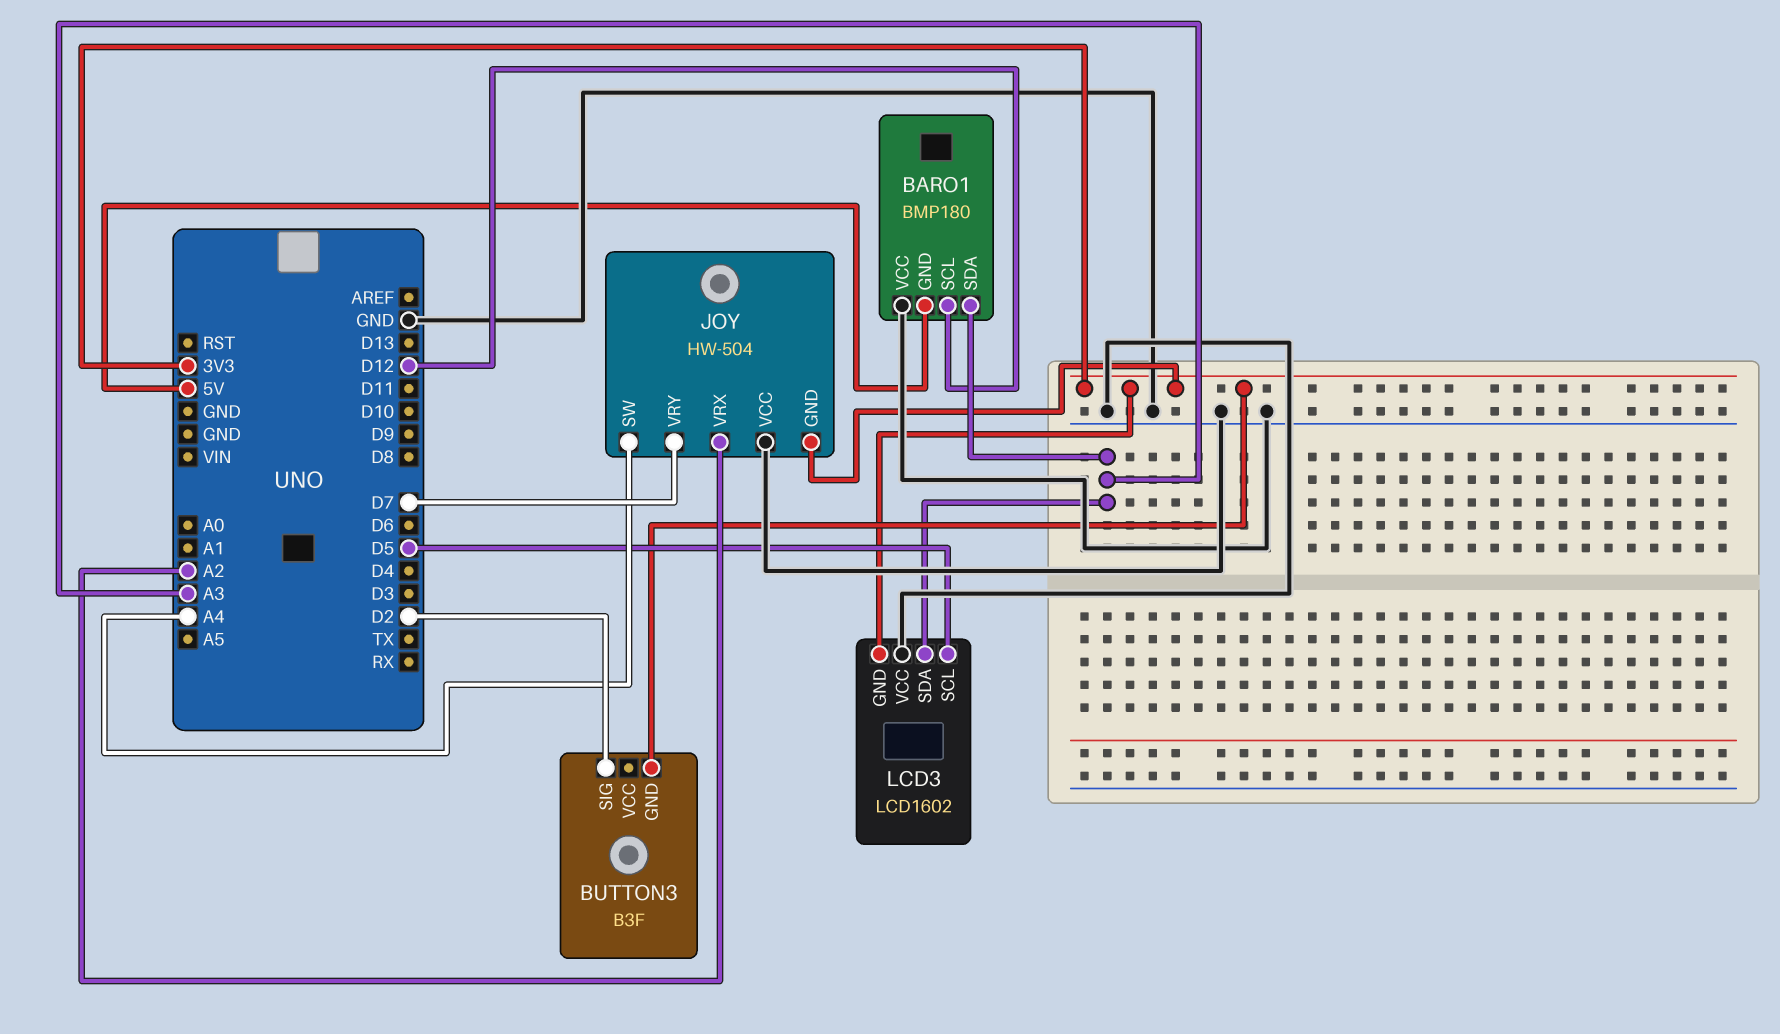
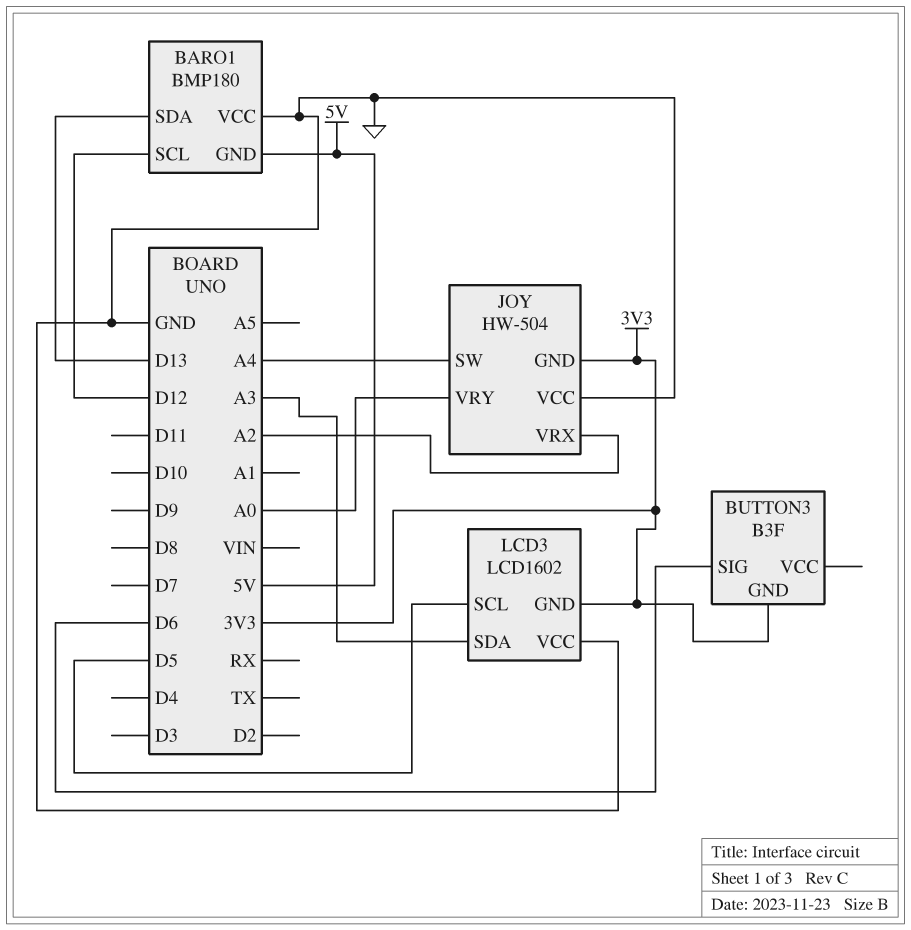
BARO1 pin SDA: A3 -> D13
BUTTON3 pin SIG: D2 -> D6
JOY pin VRY: D7 -> A0

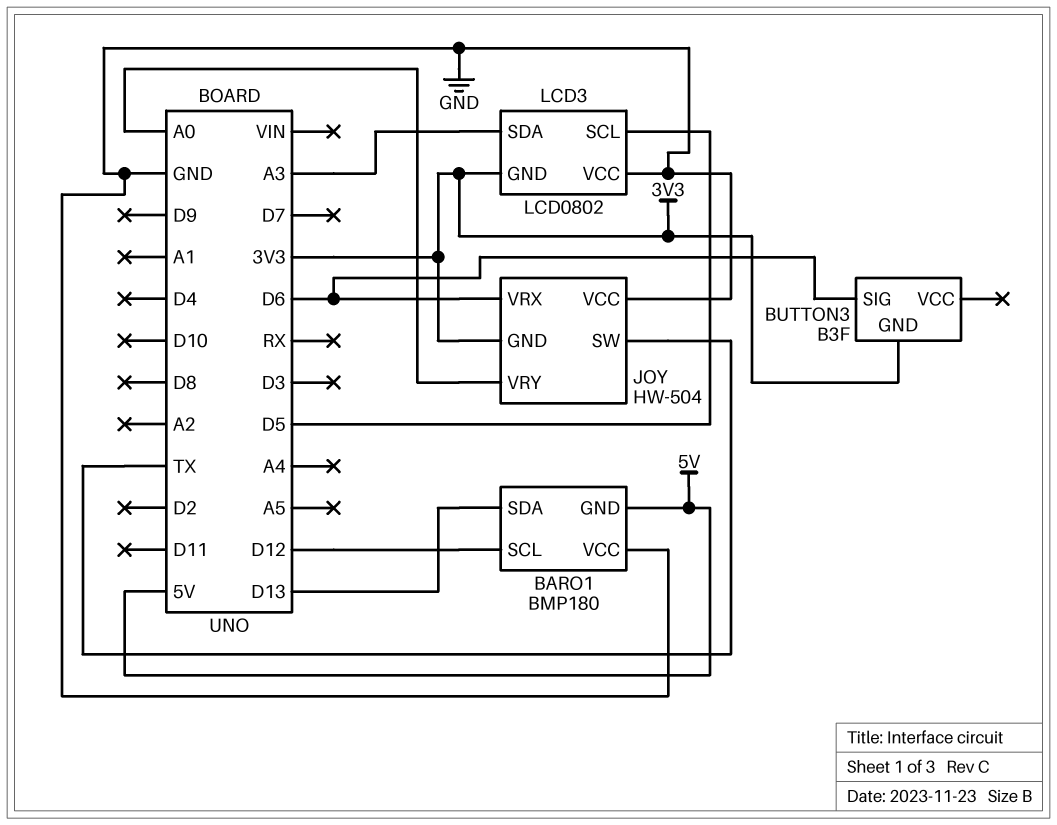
JOY pin SW: A4 -> TX
JOY pin VRX: A2 -> D6
LCD3: LCD1602 -> LCD0802

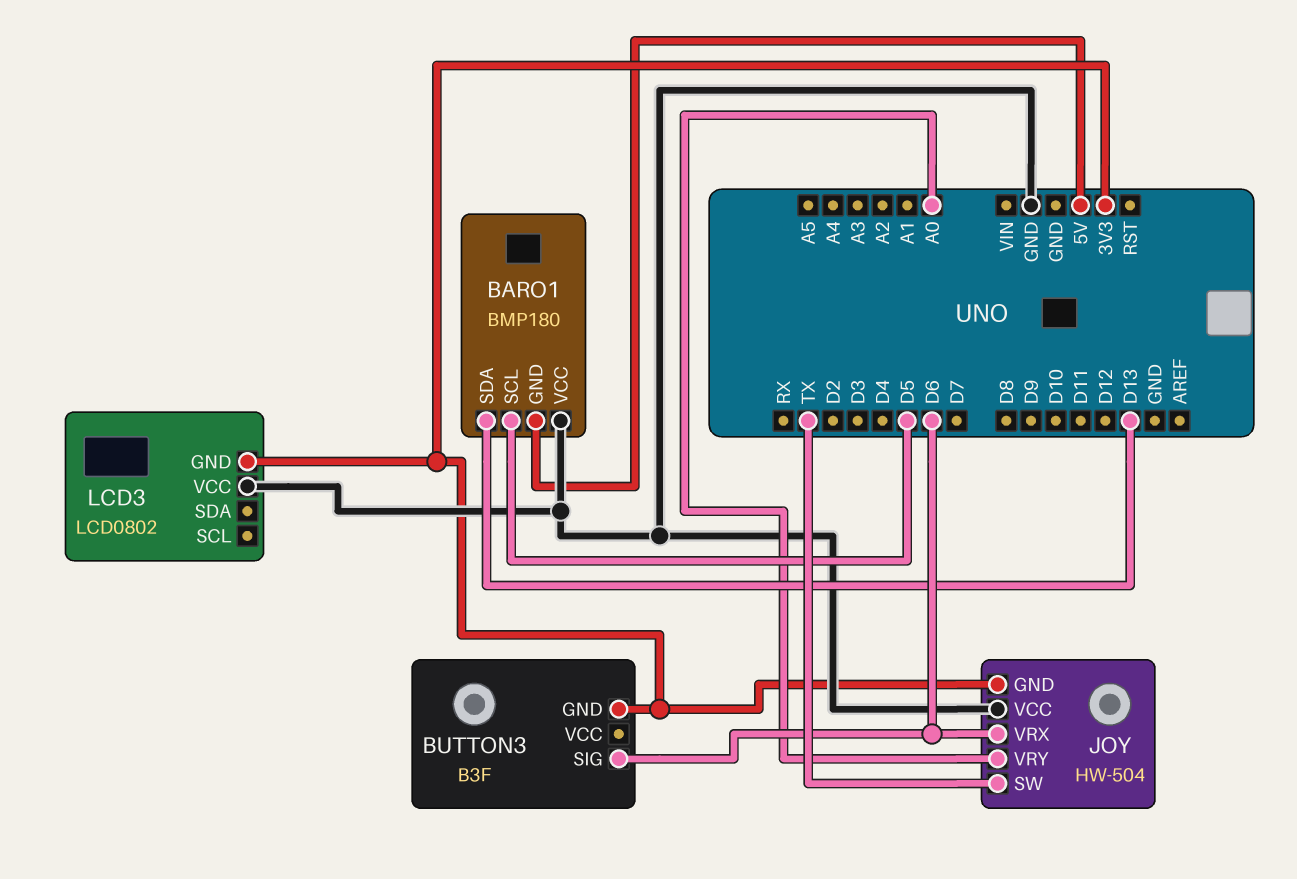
BARO1 pin SCL: D12 -> D5
LCD3 pin SCL: D5 -> none
LCD3 pin SDA: A3 -> none

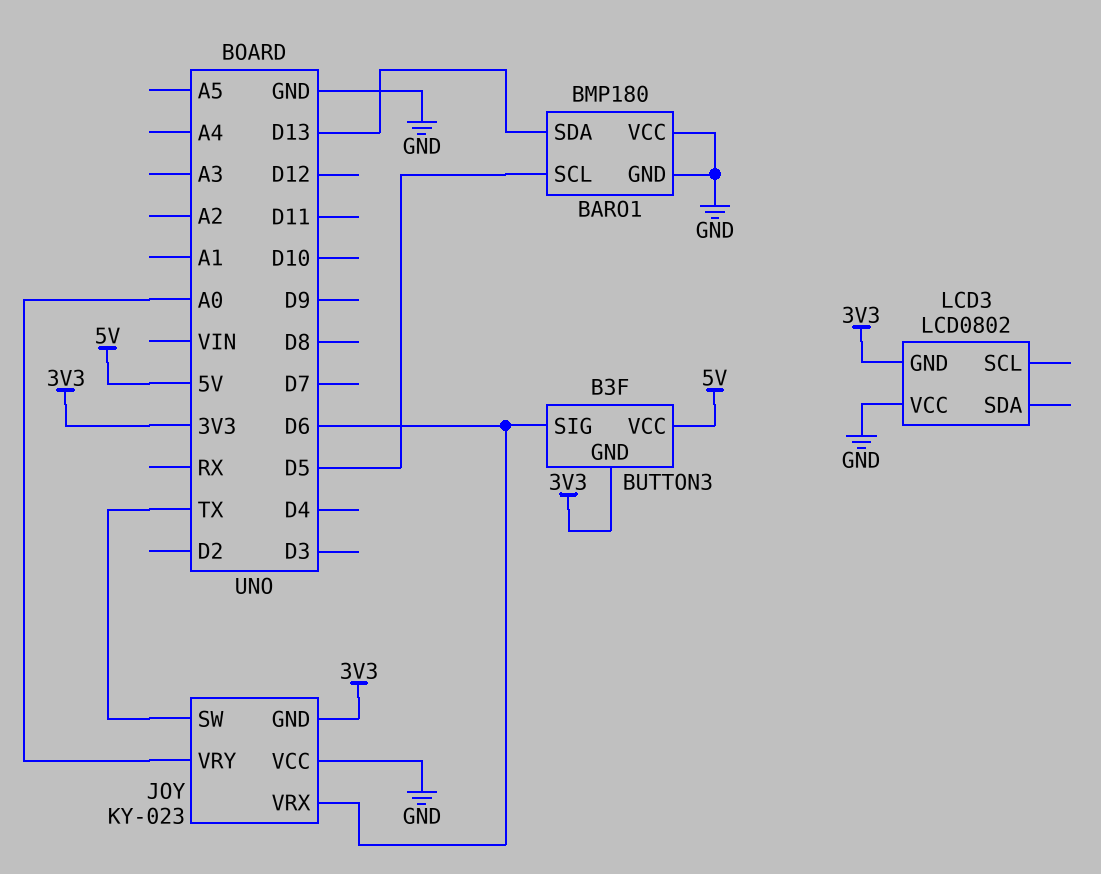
BARO1 pin GND: 5V -> GND
BUTTON3 pin VCC: none -> 5V
JOY: HW-504 -> KY-023

